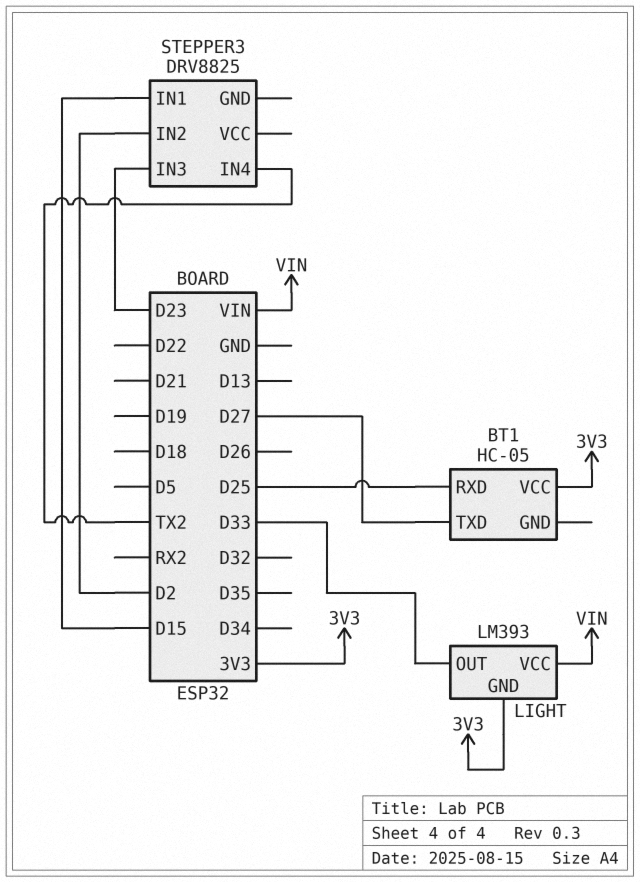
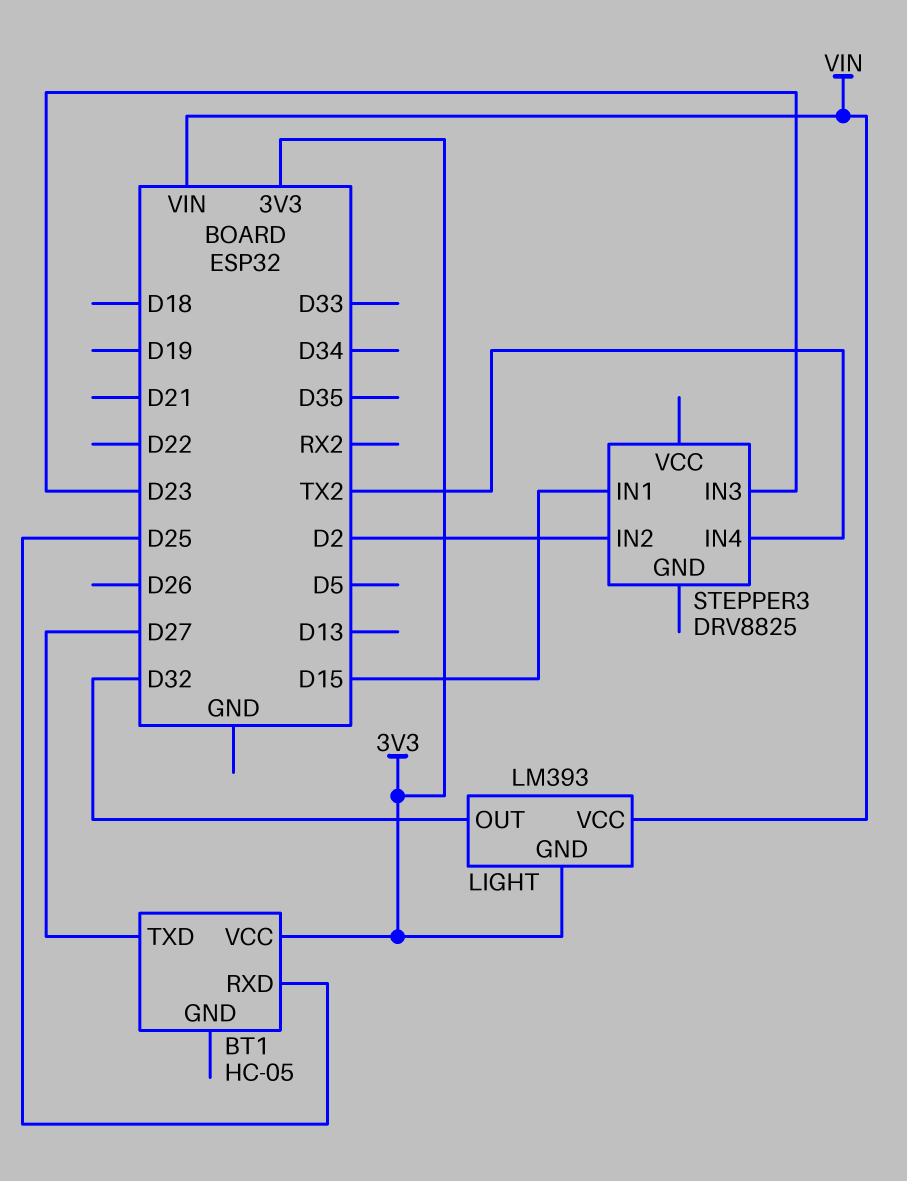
LIGHT pin OUT: D33 -> D32

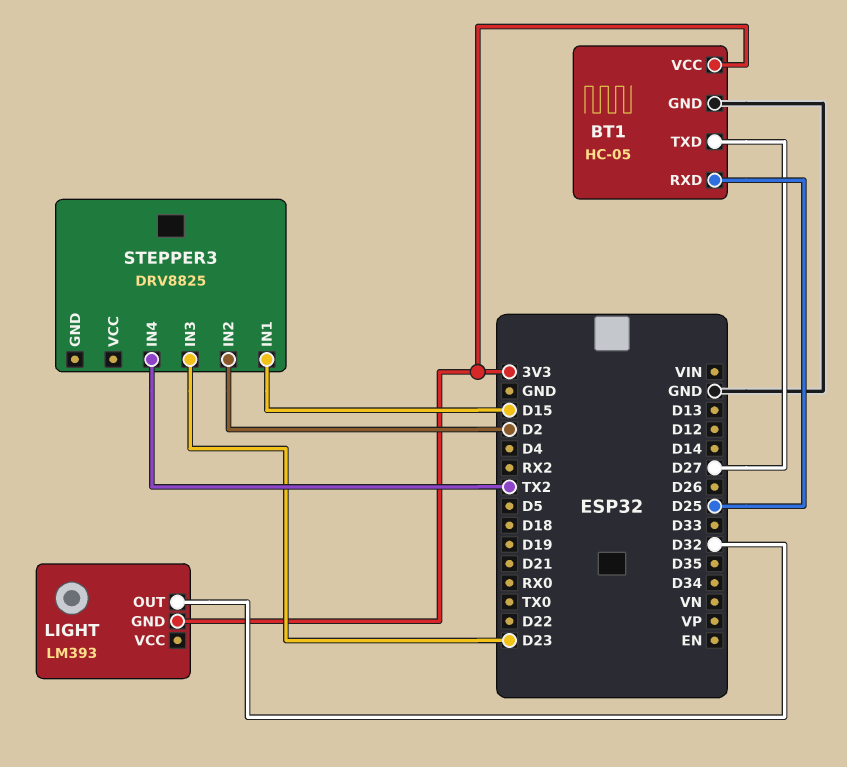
BT1 pin GND: none -> GND
LIGHT pin VCC: VIN -> none

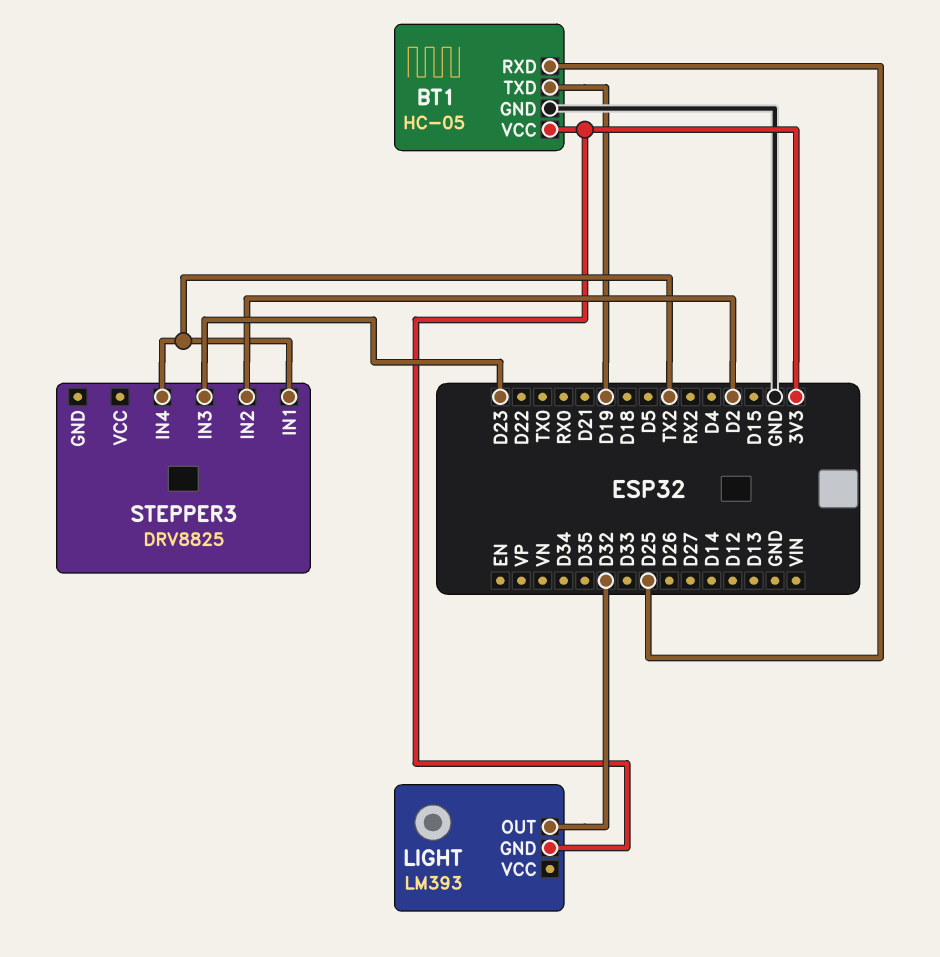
BT1 pin TXD: D27 -> D19
STEPPER3 pin IN1: D15 -> TX2

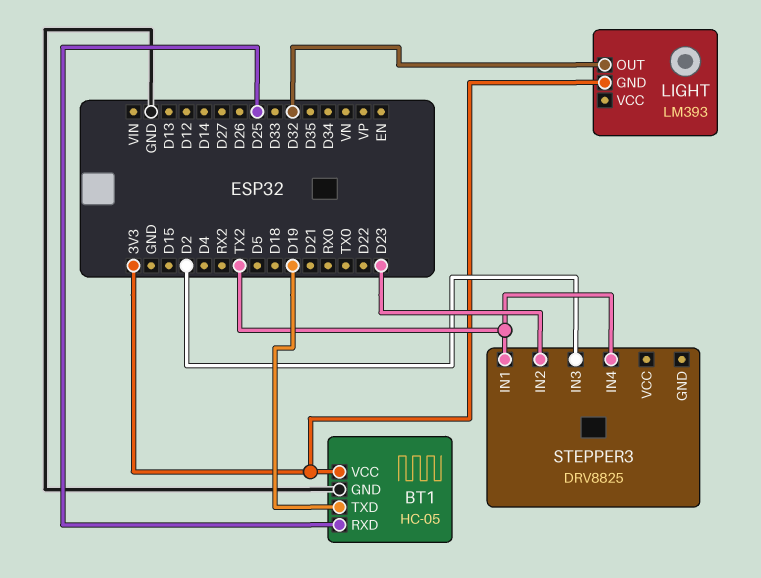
STEPPER3 pin IN2: D2 -> D23
STEPPER3 pin IN3: D23 -> D2

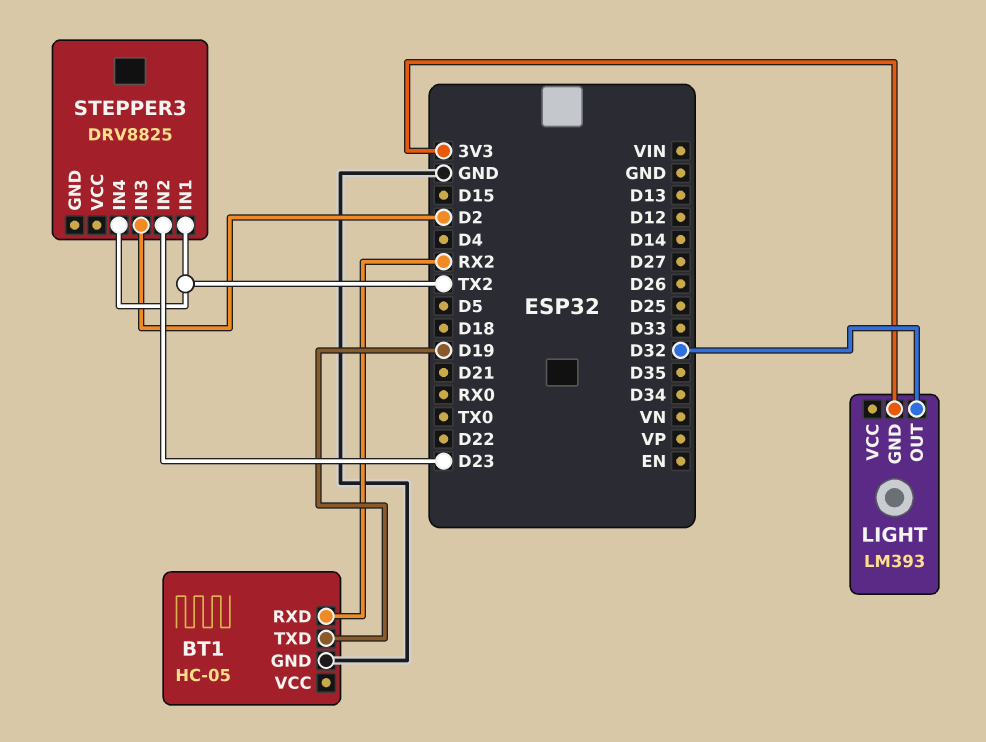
BT1 pin RXD: D25 -> RX2
BT1 pin VCC: 3V3 -> none

